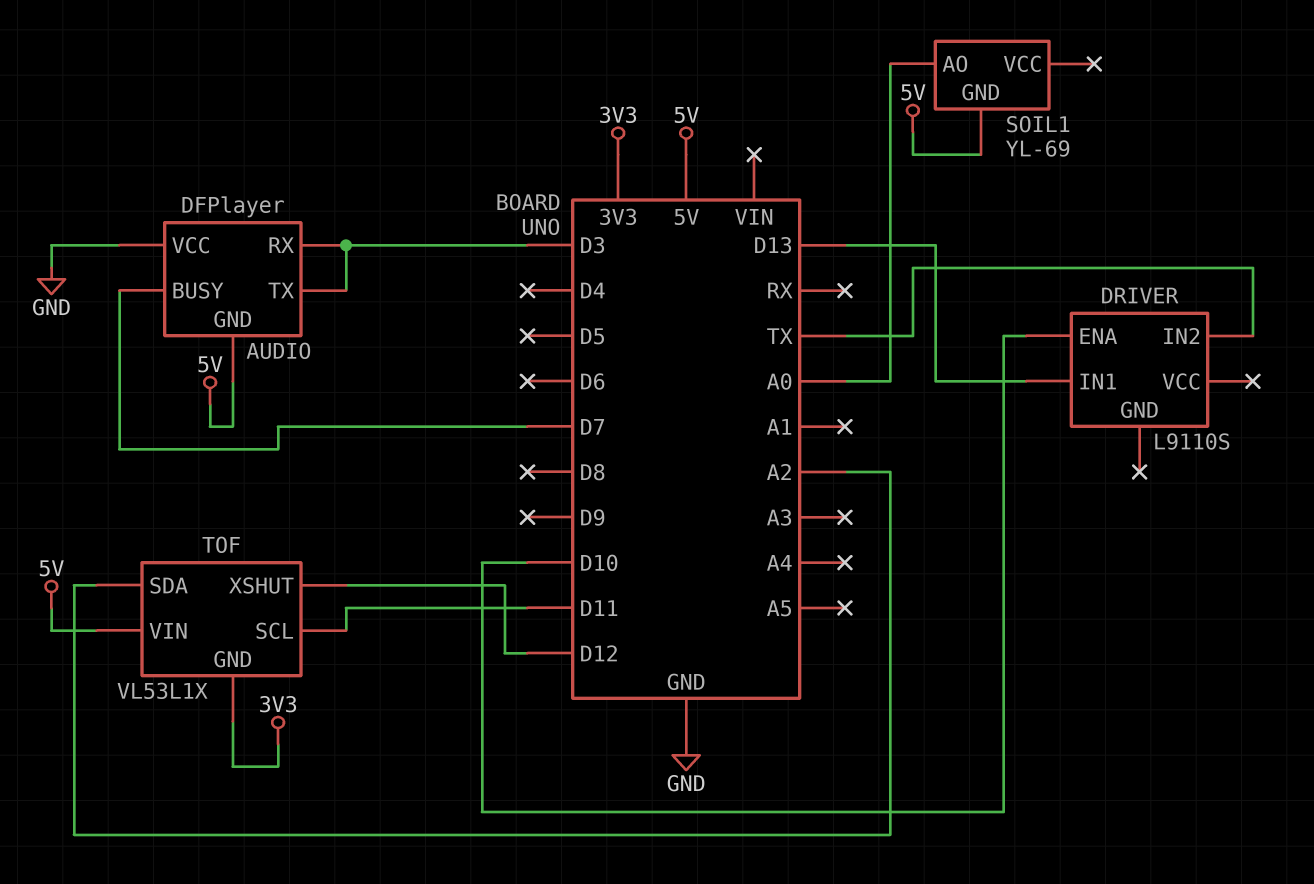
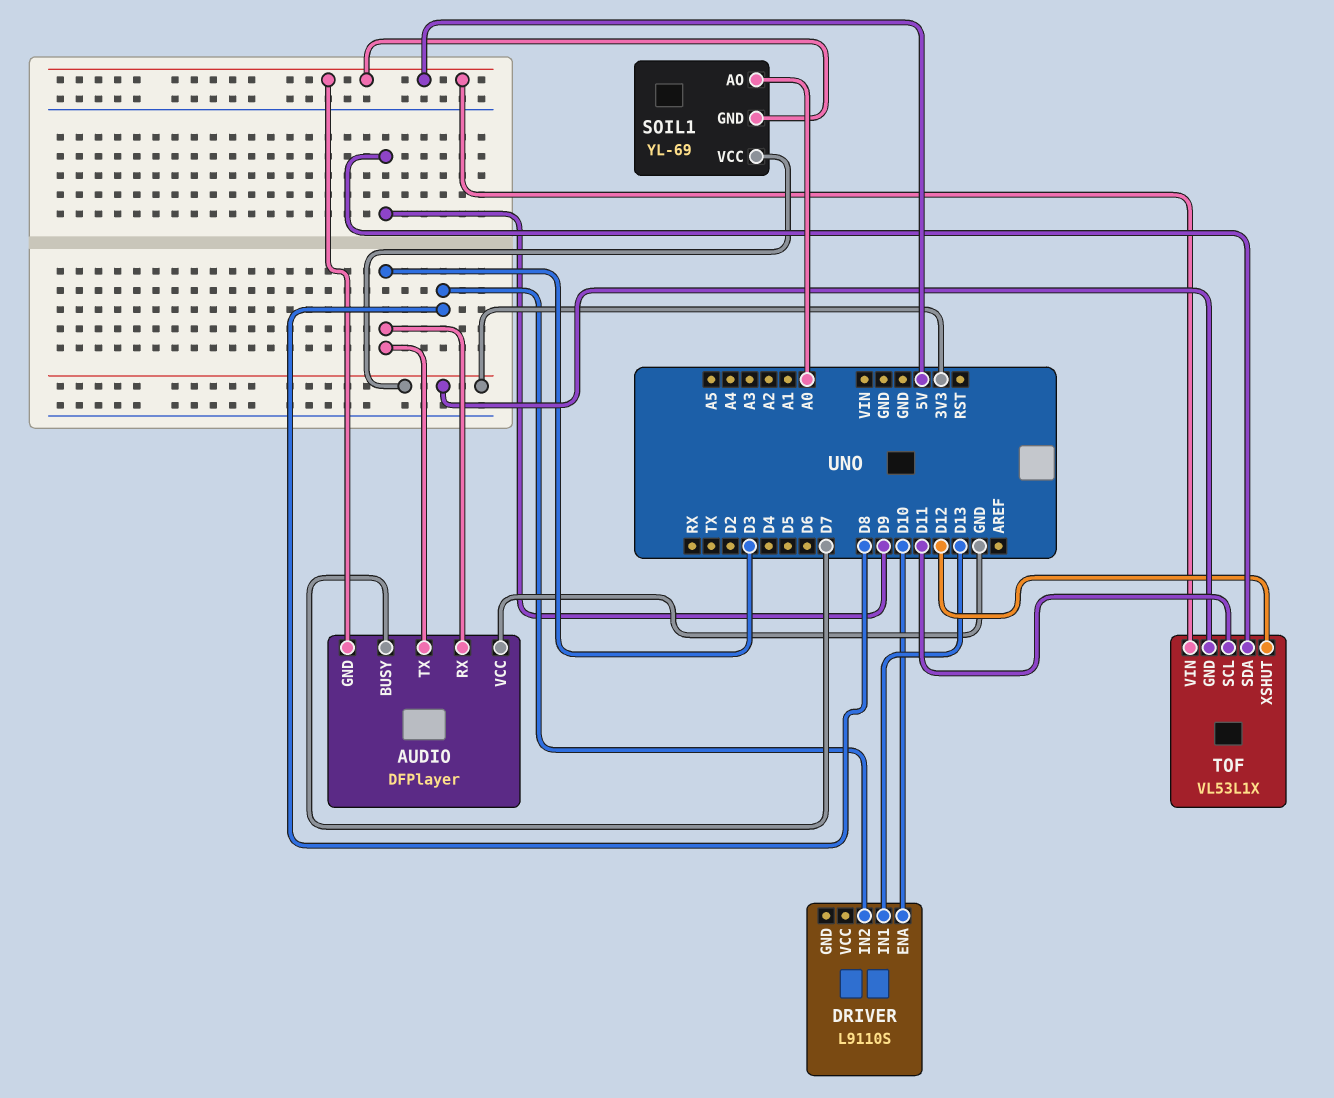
DRIVER pin IN2: TX -> D8
SOIL1 pin VCC: none -> 3V3
TOF pin SDA: A2 -> D9

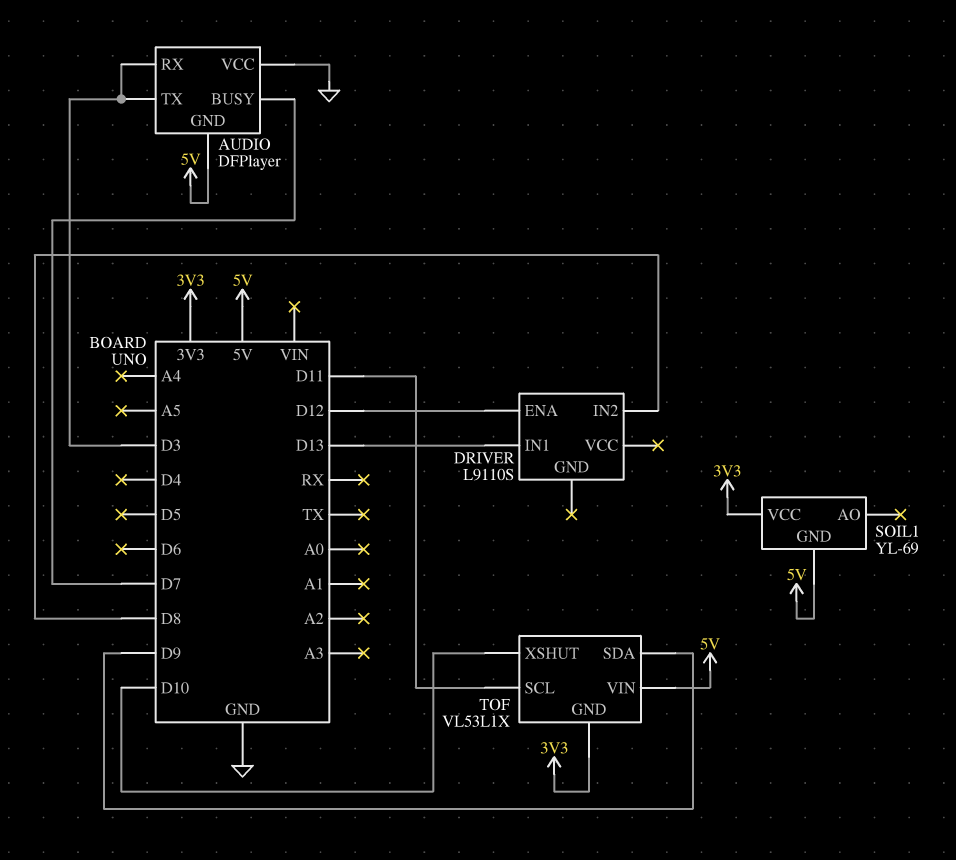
DRIVER pin ENA: D10 -> D12
SOIL1 pin AO: A0 -> none
TOF pin XSHUT: D12 -> D10

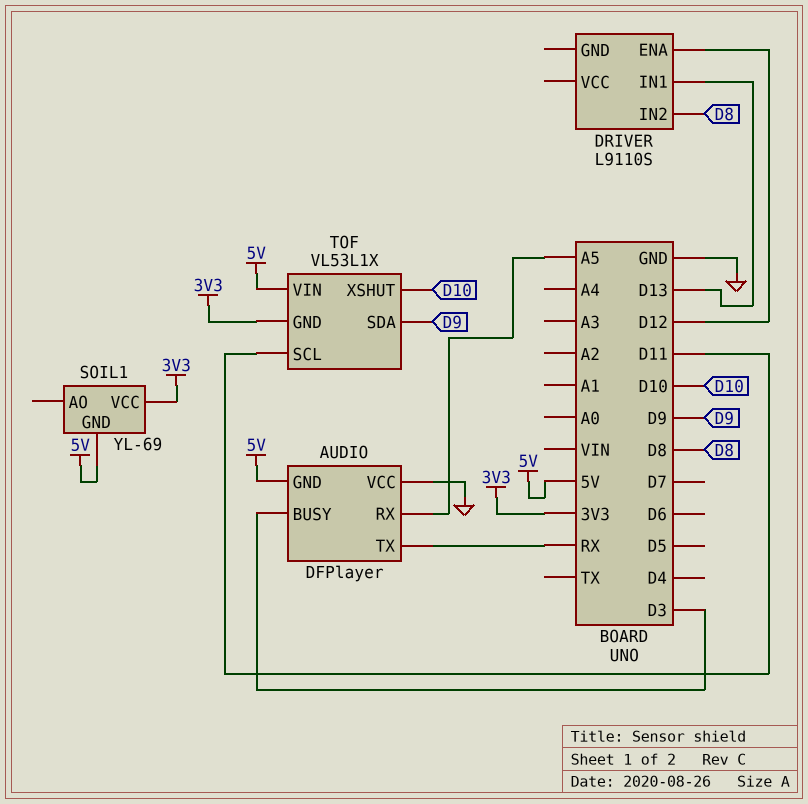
AUDIO pin BUSY: D7 -> D3
AUDIO pin RX: D3 -> A5
AUDIO pin TX: D3 -> RX

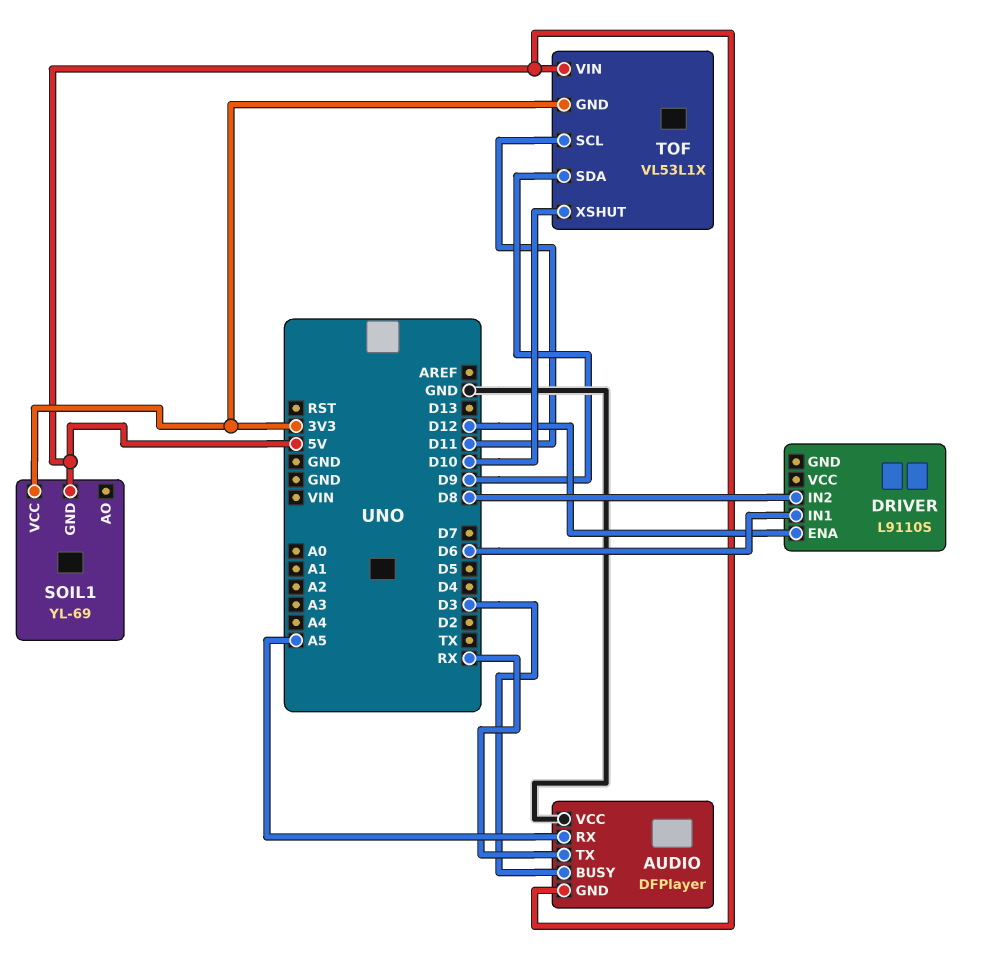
DRIVER pin IN1: D13 -> D6

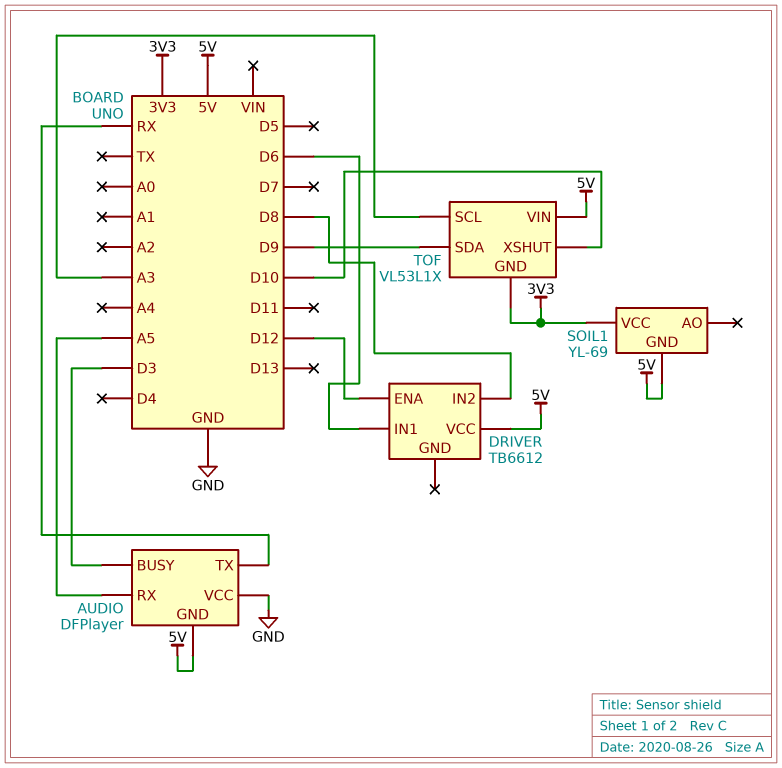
DRIVER: L9110S -> TB6612
DRIVER pin VCC: none -> 5V
TOF pin SCL: D11 -> A3

